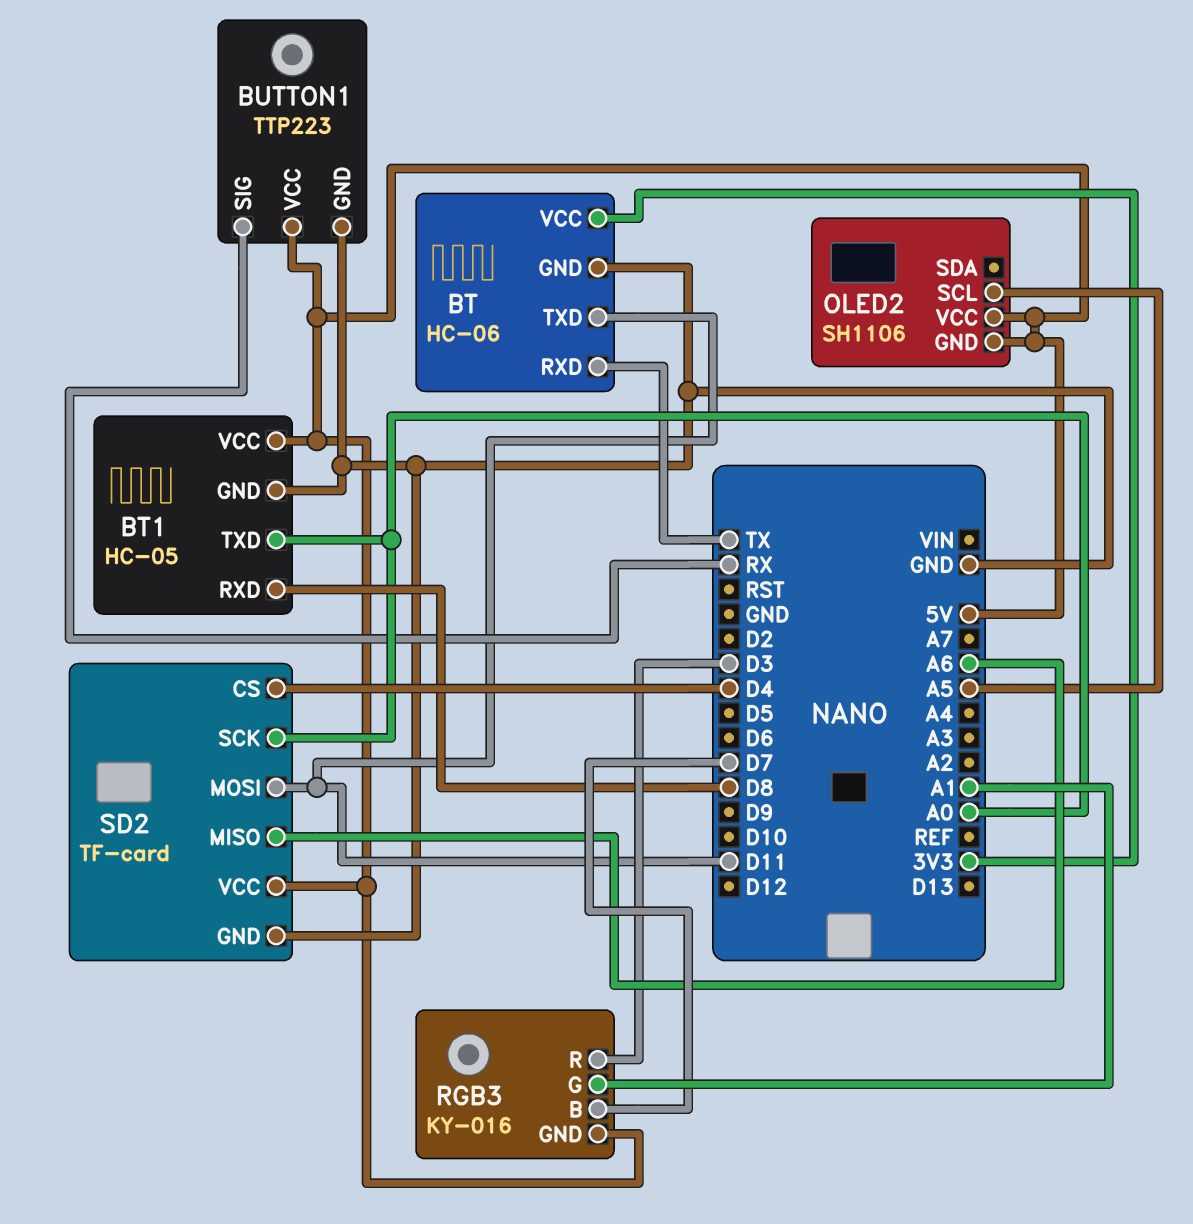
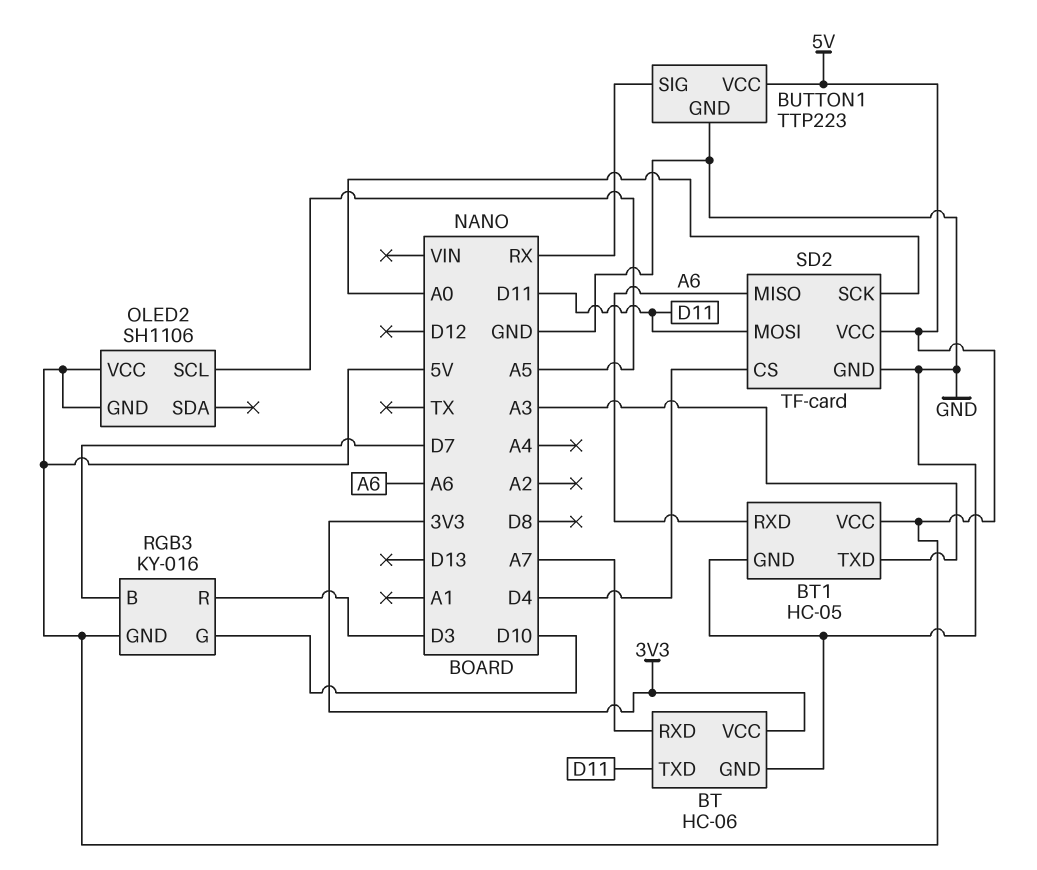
BT pin RXD: TX -> A7
BT1 pin RXD: D8 -> A6
BT1 pin TXD: A0 -> A3
RGB3 pin G: A1 -> D10

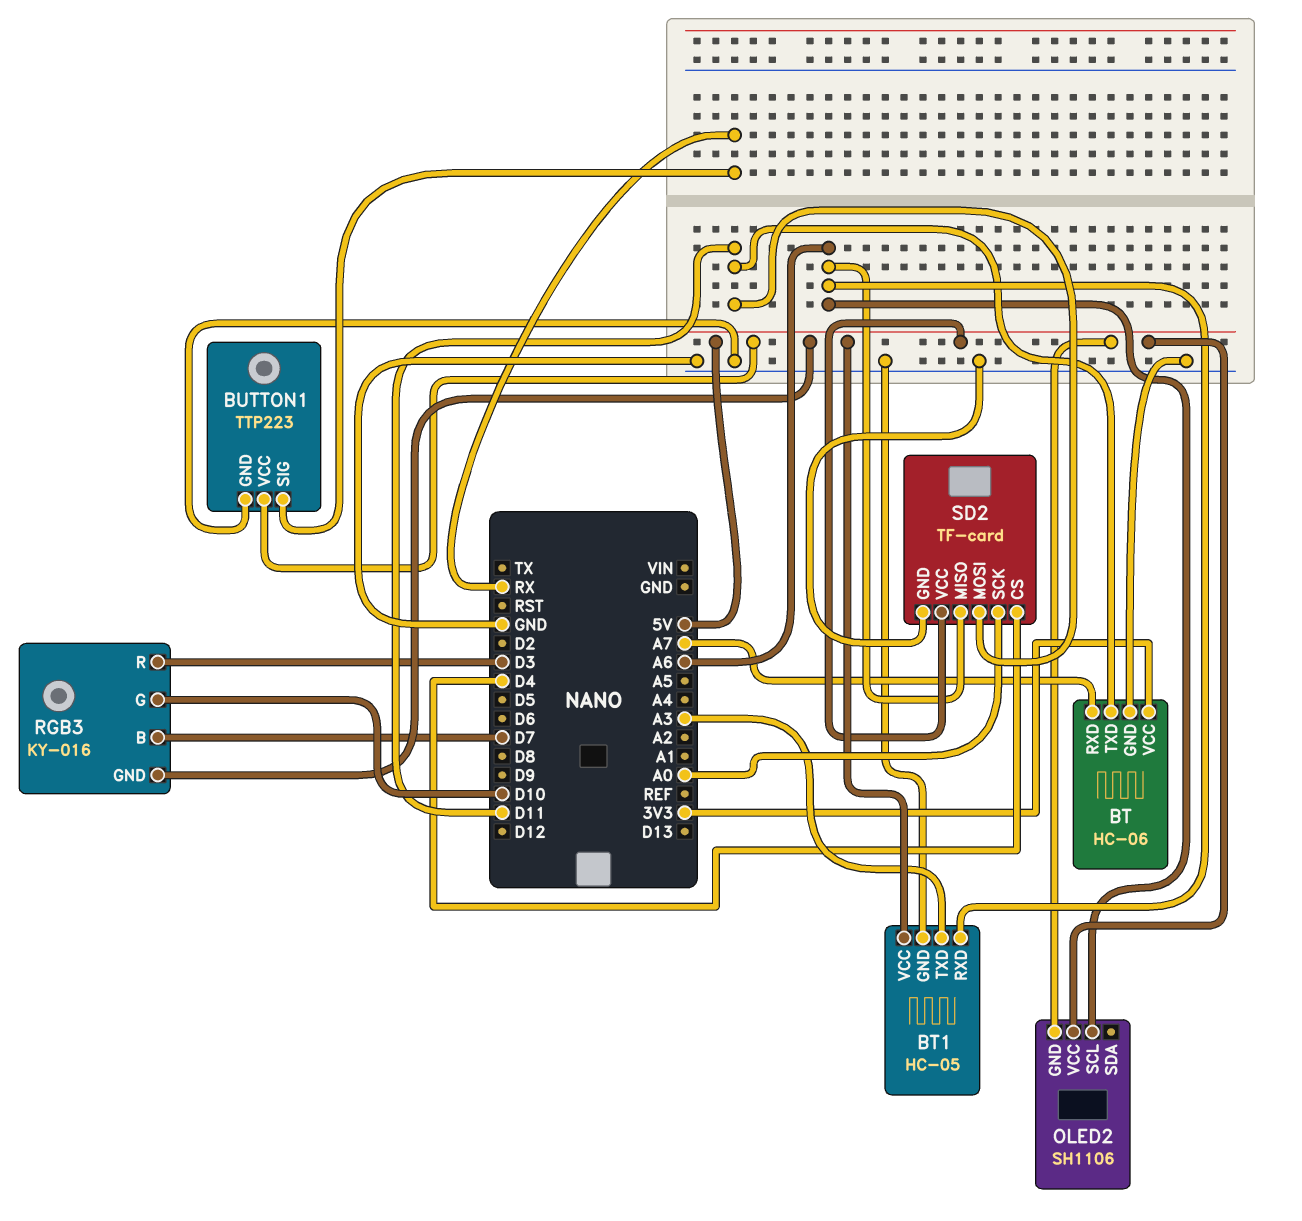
OLED2 pin SCL: A5 -> A6

